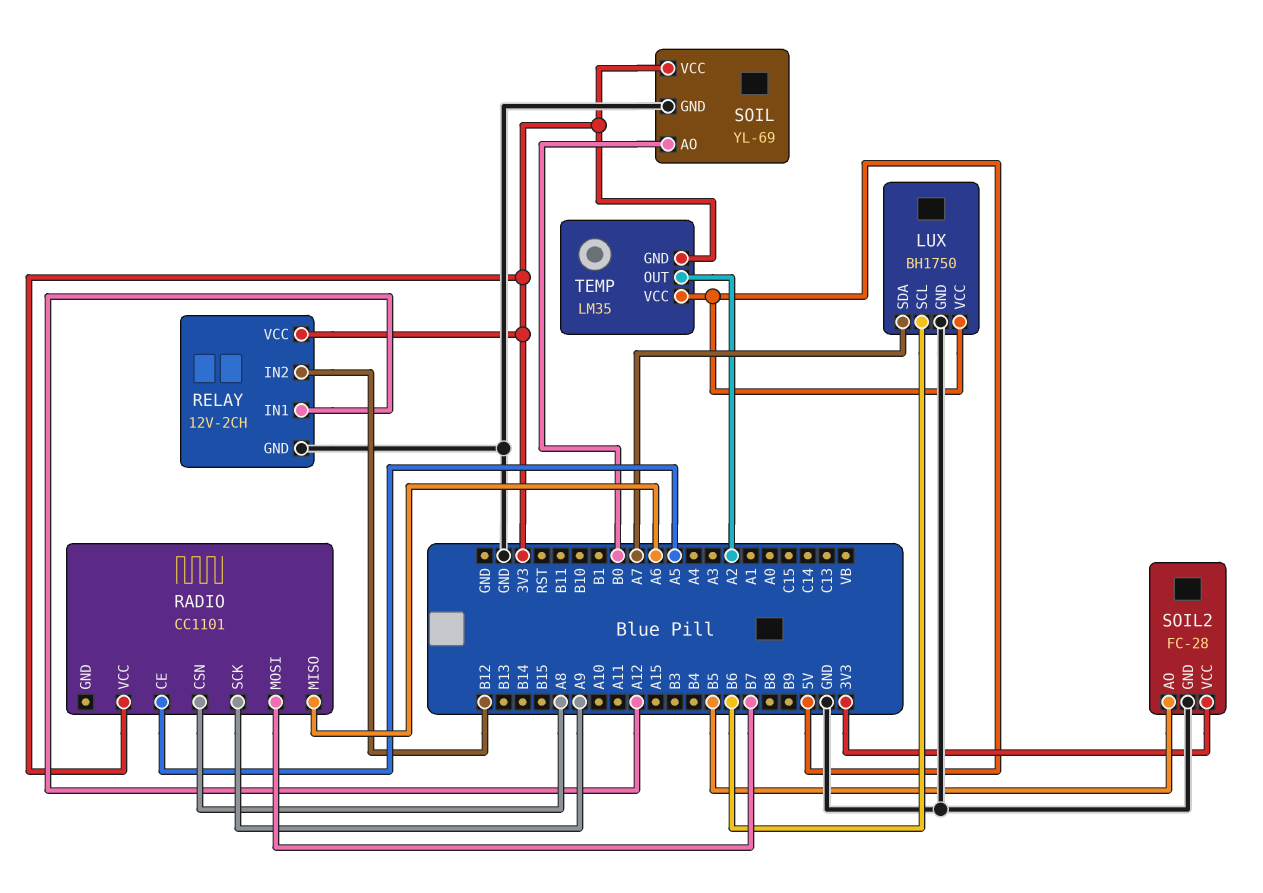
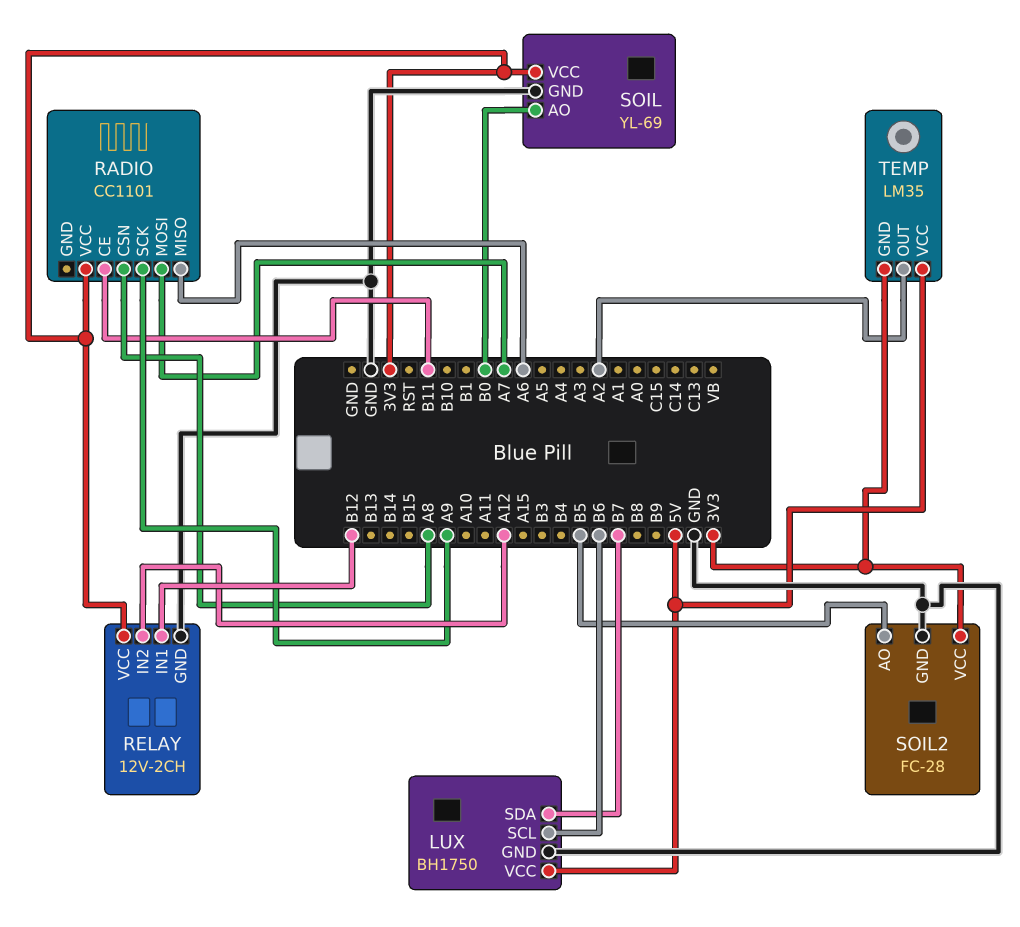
LUX pin SDA: A7 -> B7
RADIO pin CE: A5 -> B11
RADIO pin MOSI: B7 -> A7
RELAY pin IN1: A12 -> B12
RELAY pin IN2: B12 -> A12

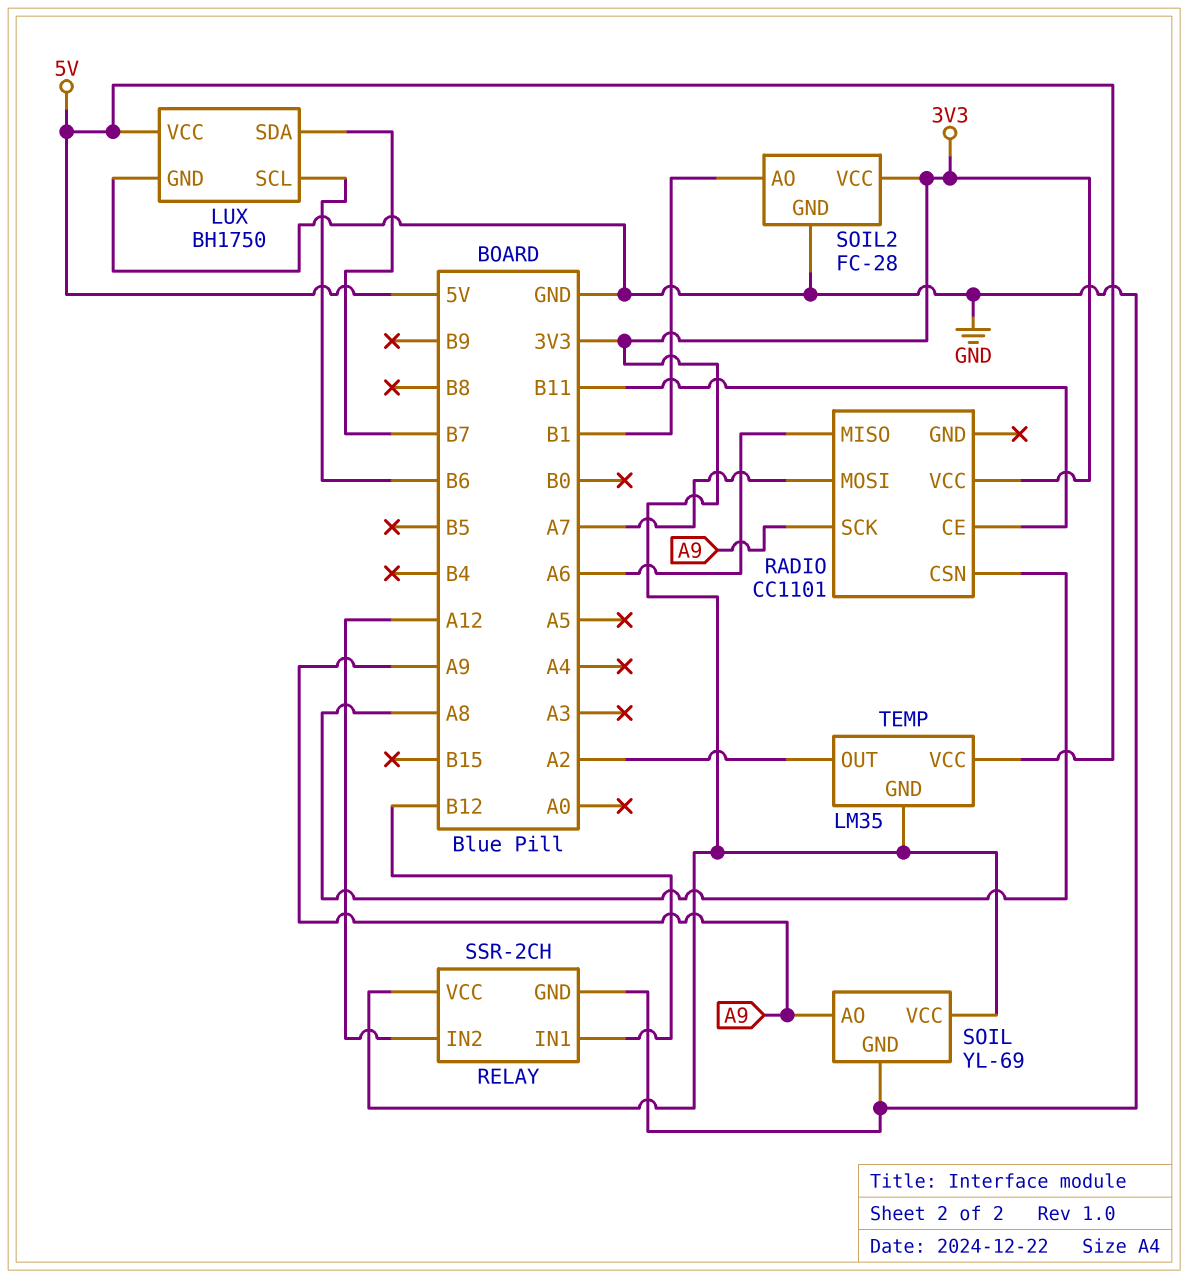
RELAY: 12V-2CH -> SSR-2CH
SOIL pin AO: B0 -> A9
SOIL2 pin AO: B5 -> B1

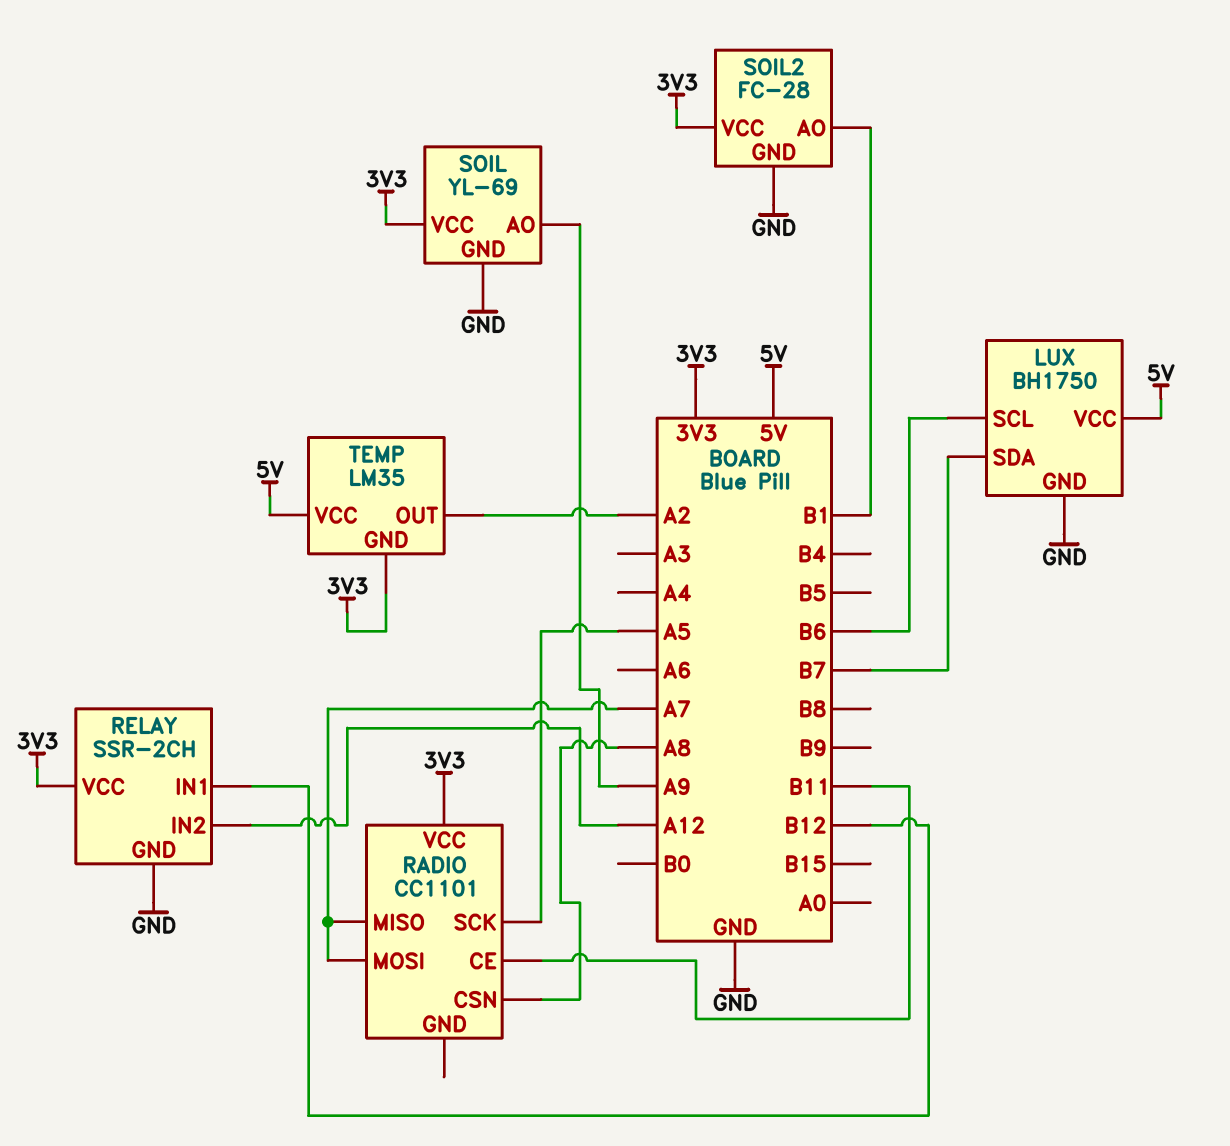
RADIO pin MISO: A6 -> A7
RADIO pin SCK: A9 -> A5

